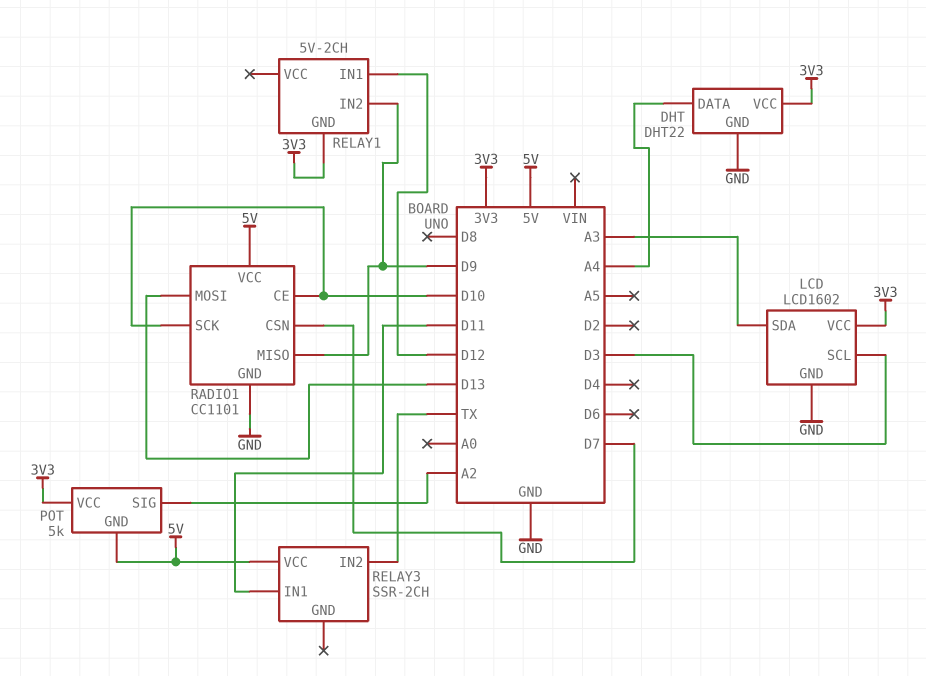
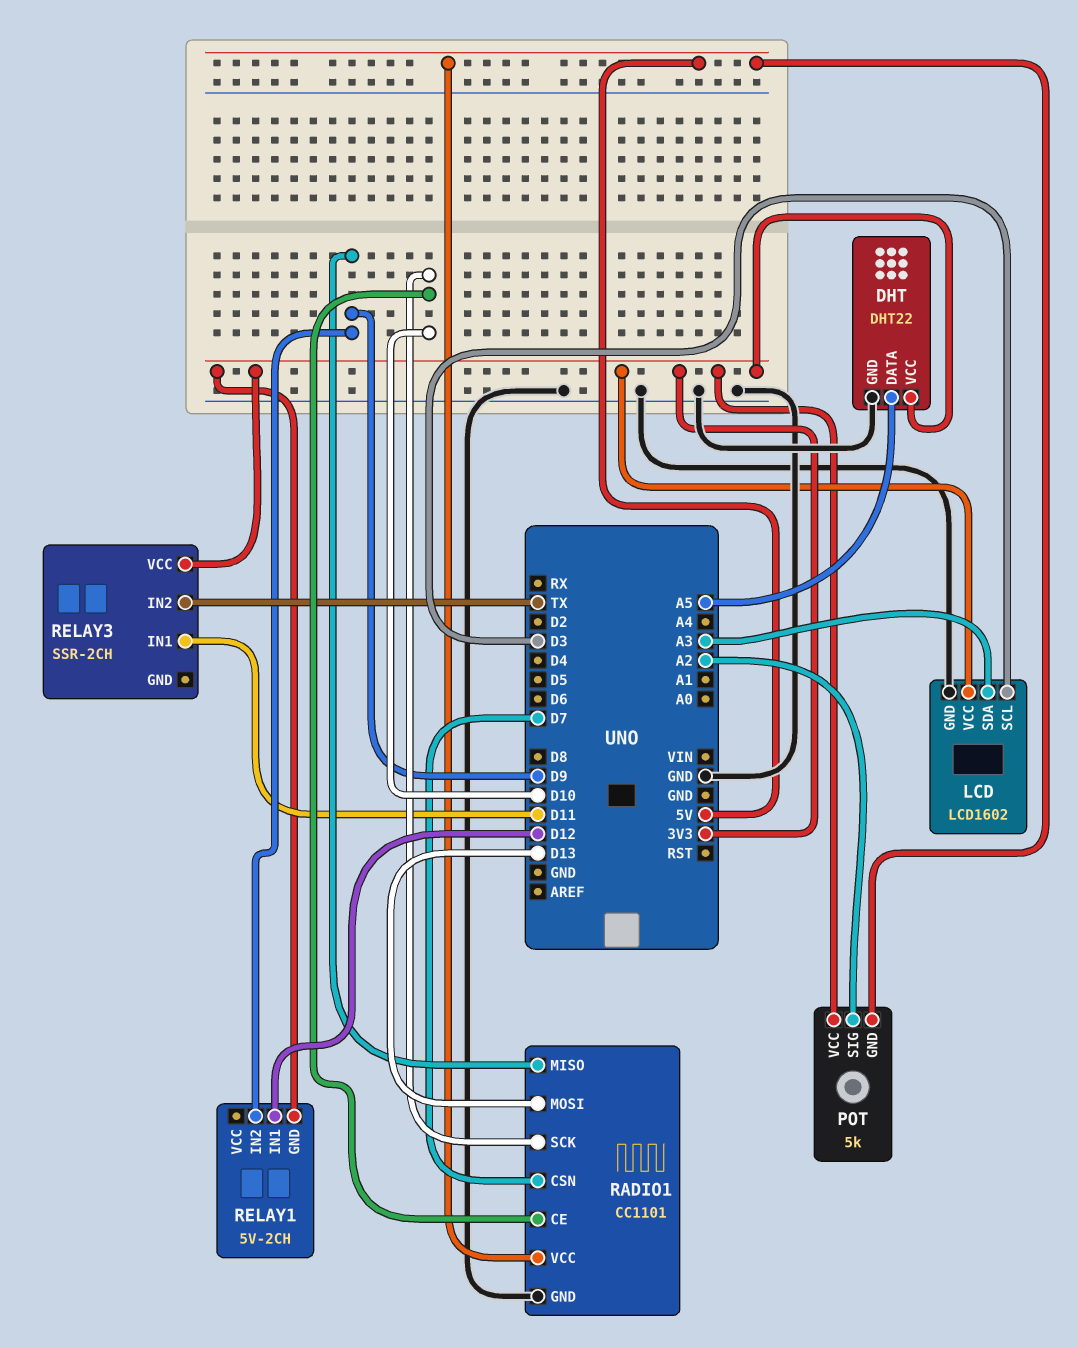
DHT pin DATA: A4 -> A5
RELAY3 pin VCC: 5V -> 3V3

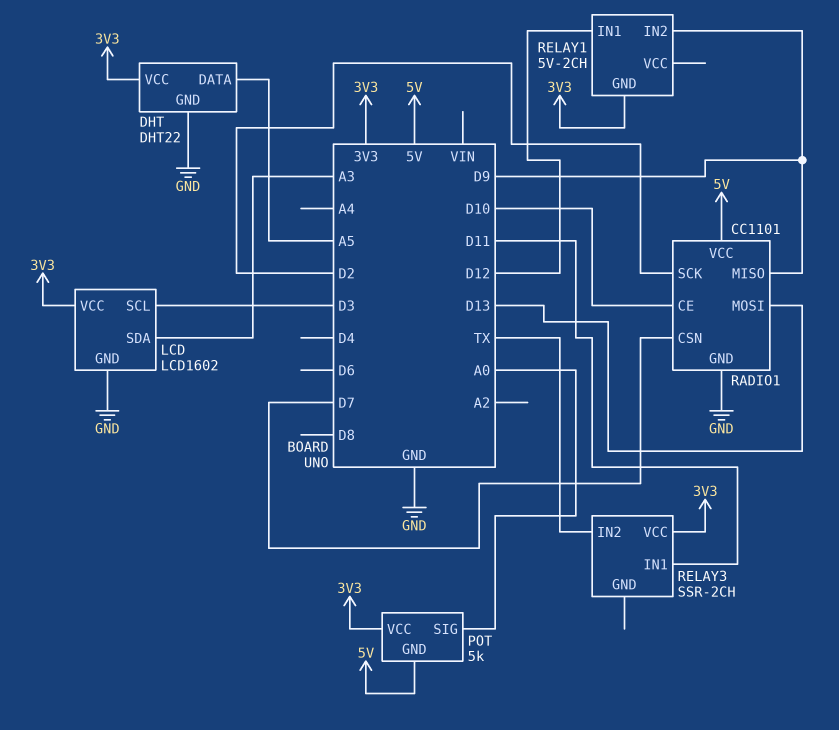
POT pin SIG: A2 -> A0
RADIO1 pin SCK: D10 -> D2

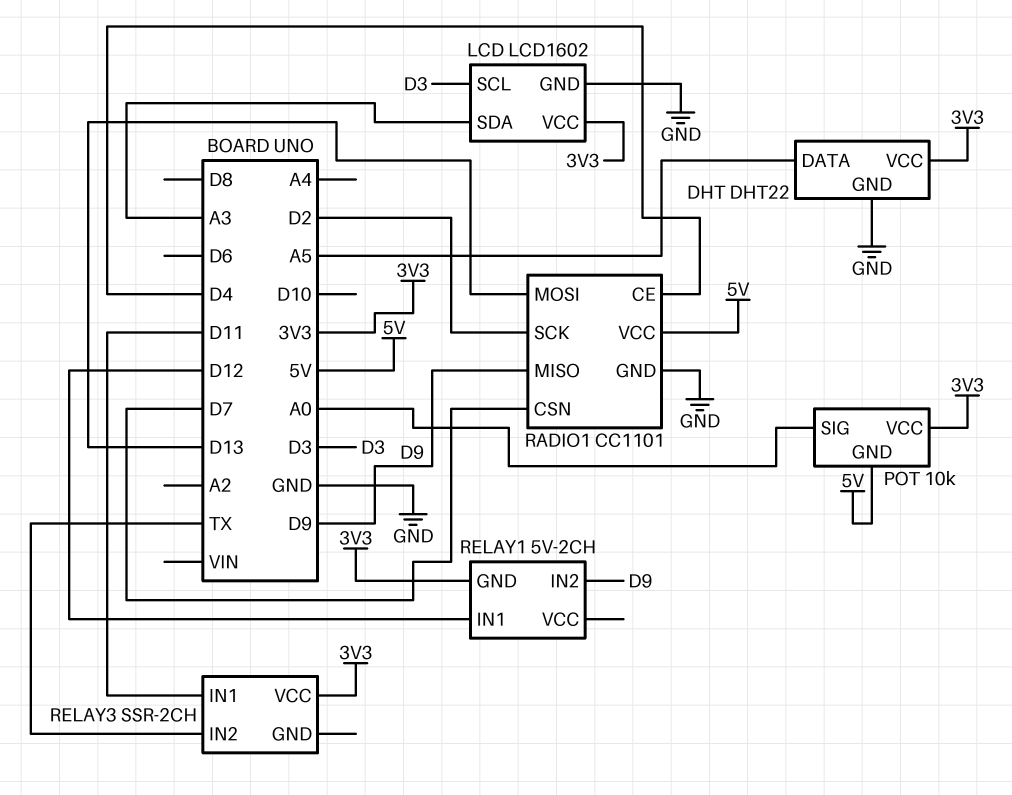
POT: 5k -> 10k
RADIO1 pin CE: D10 -> D4

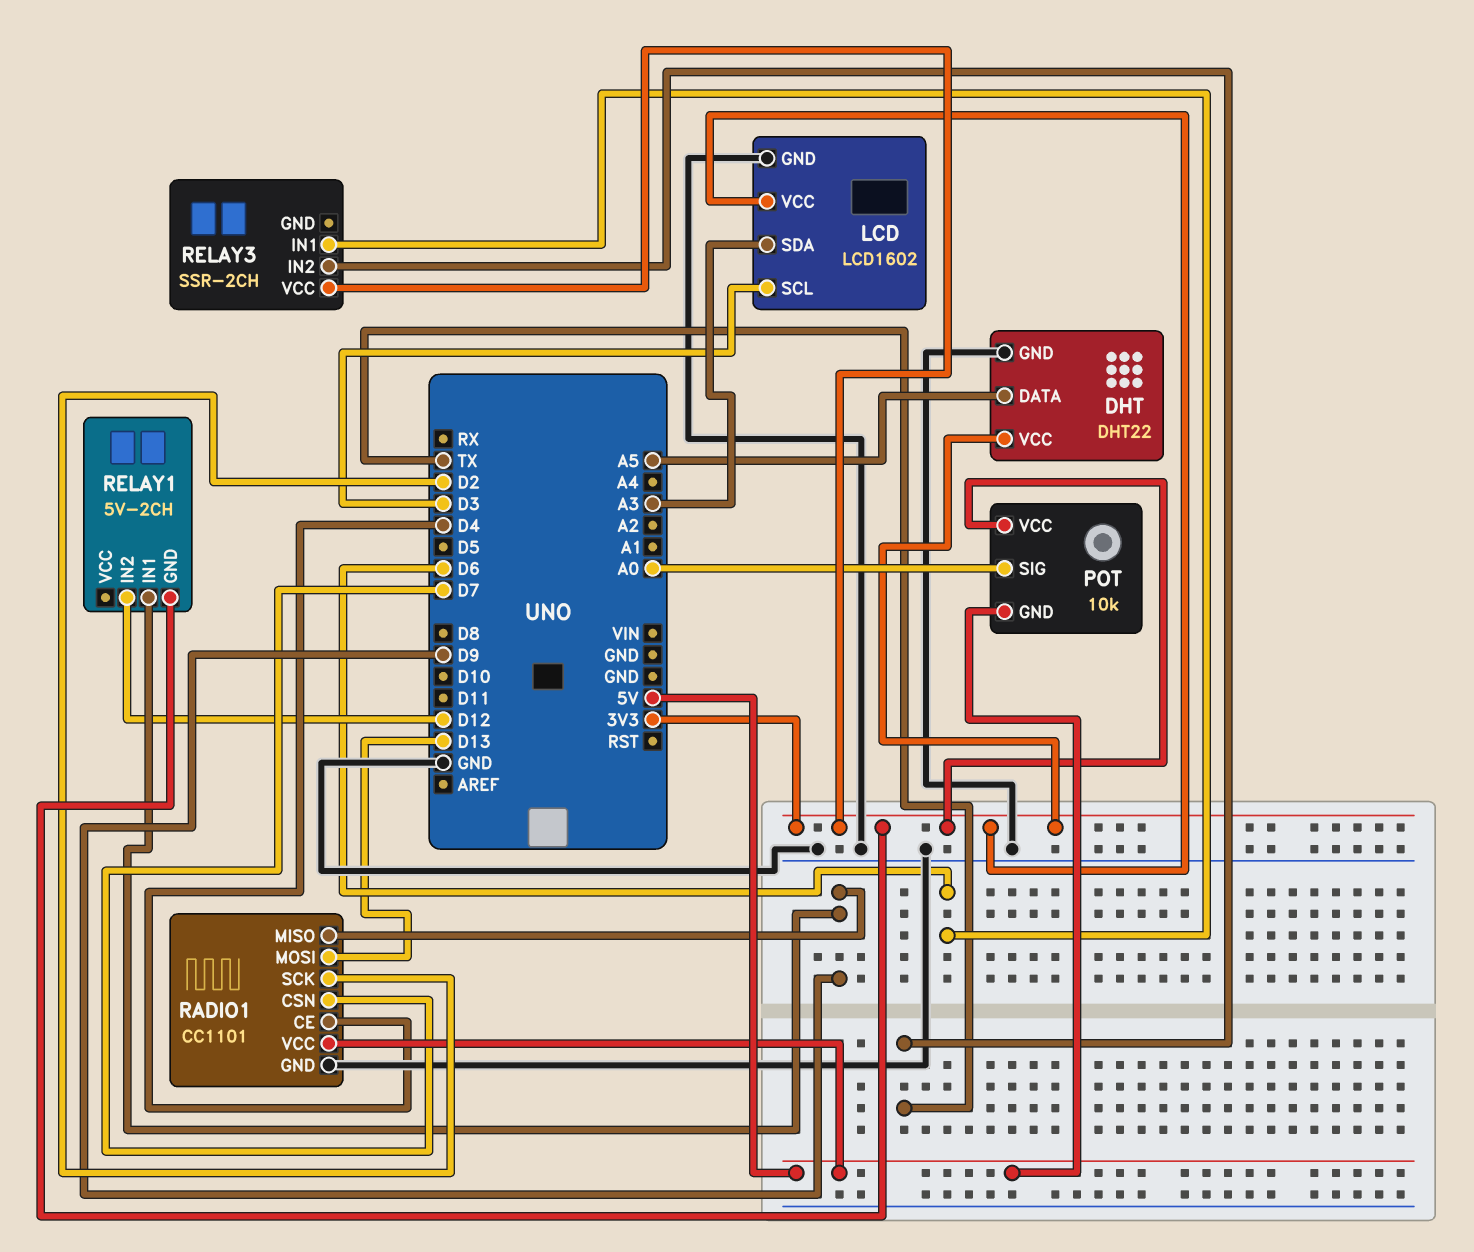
RELAY1 pin IN1: D12 -> D9
RELAY1 pin IN2: D9 -> D12
RELAY3 pin IN1: D11 -> D6

